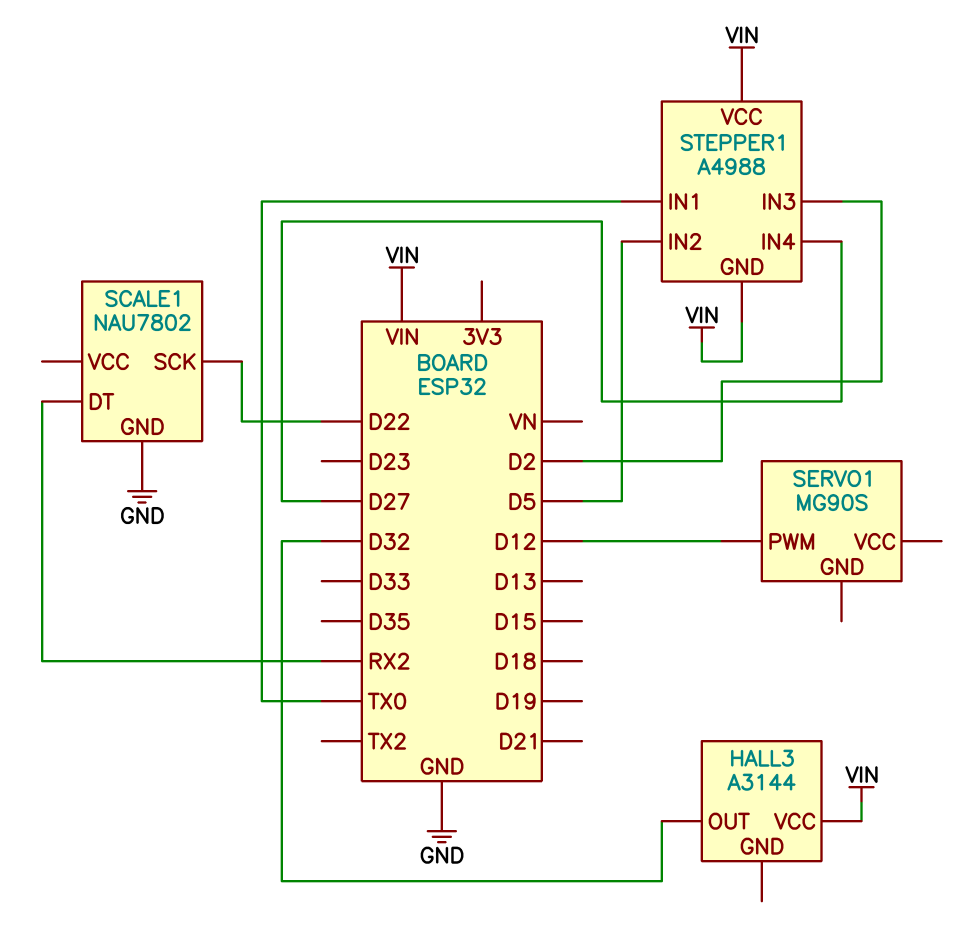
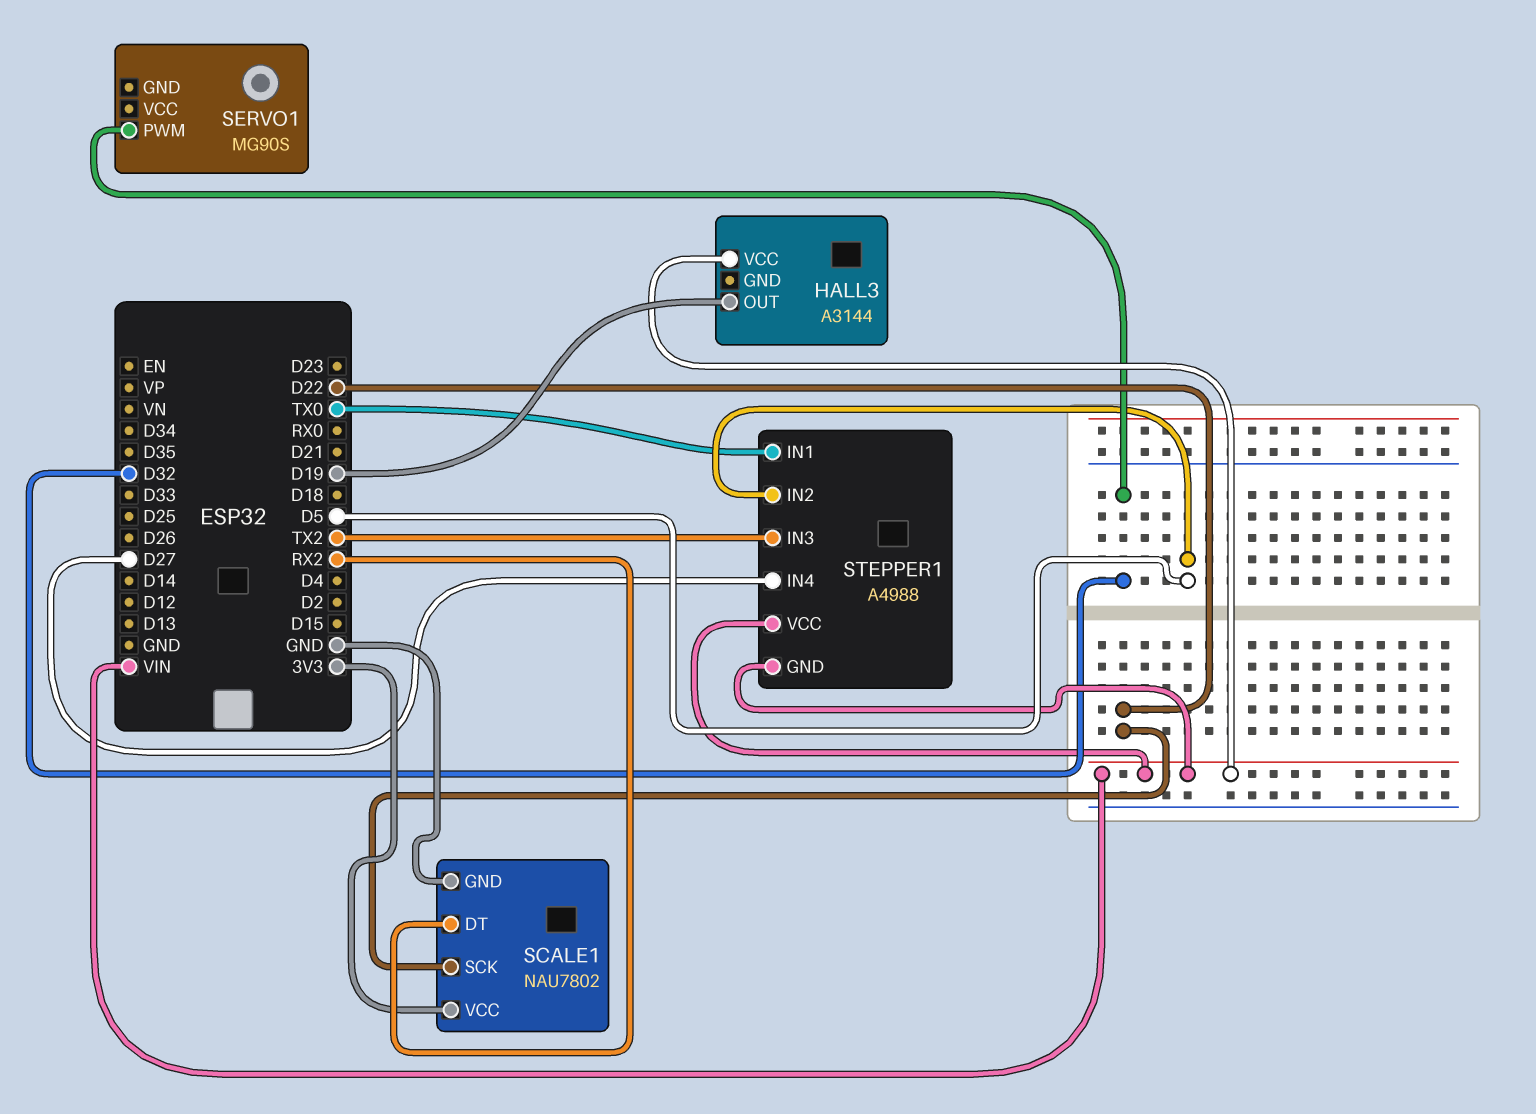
HALL3 pin OUT: D32 -> D19
SCALE1 pin VCC: none -> 3V3
SERVO1 pin PWM: D12 -> D32
STEPPER1 pin IN3: D2 -> TX2

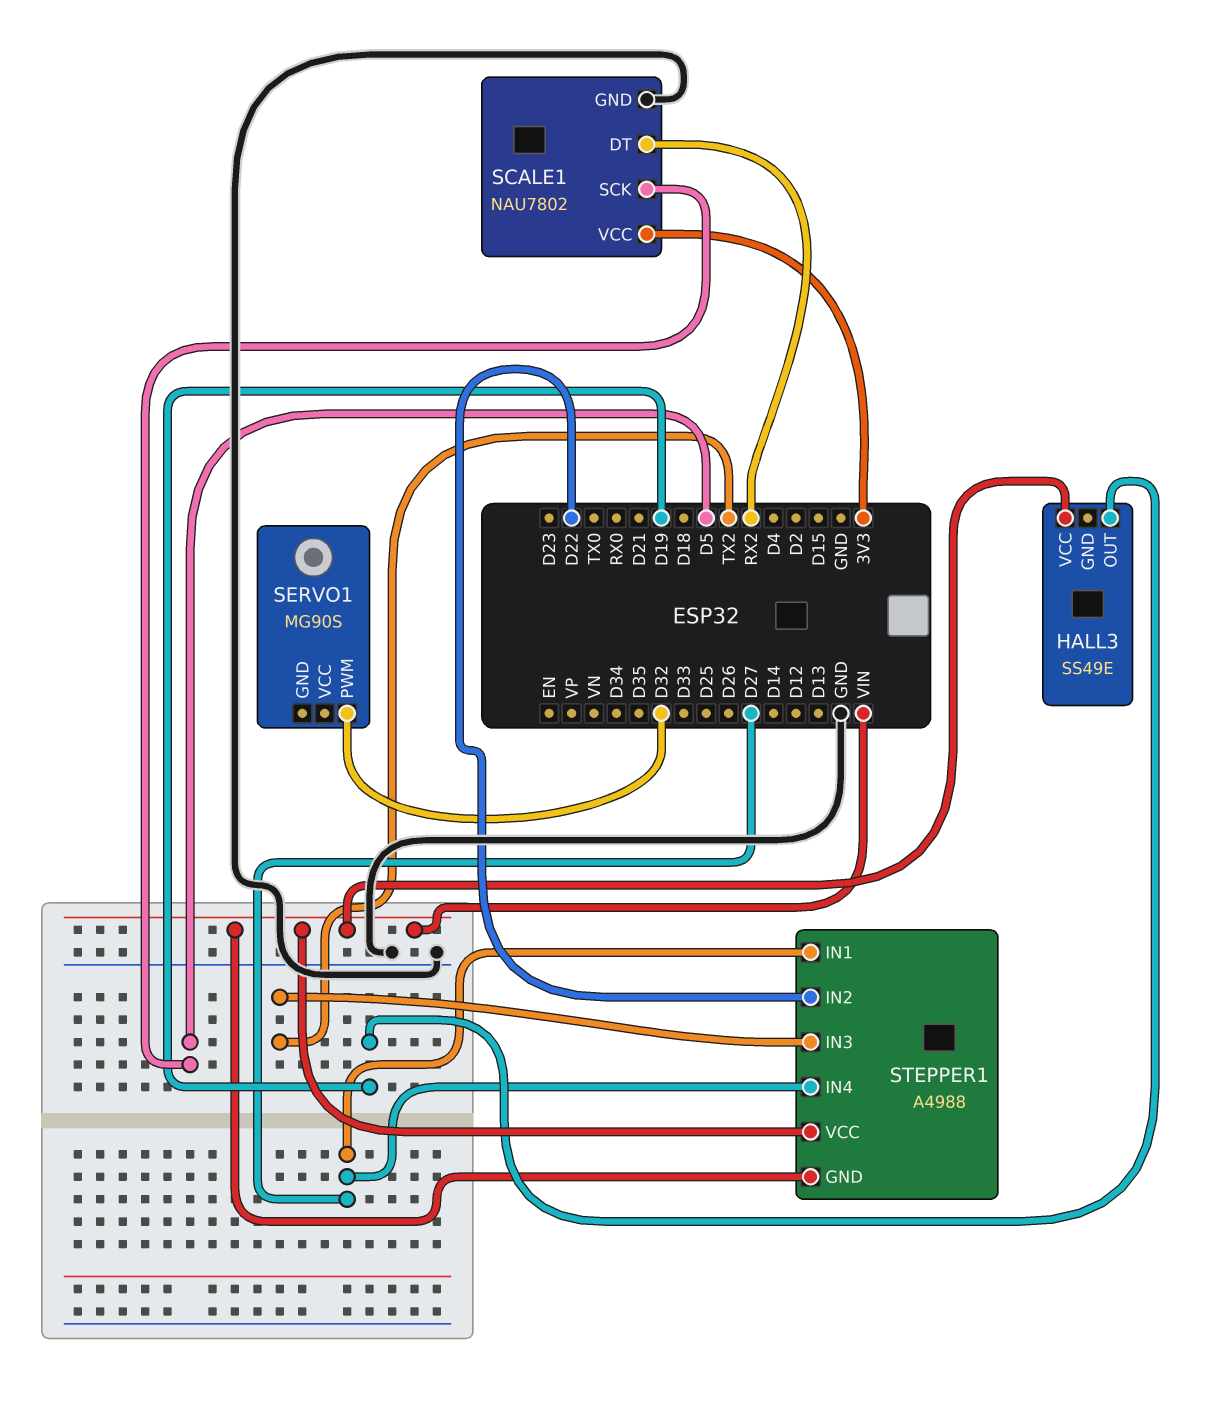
HALL3: A3144 -> SS49E
SCALE1 pin SCK: D22 -> D5
STEPPER1 pin IN1: TX0 -> D27
STEPPER1 pin IN2: D5 -> D22

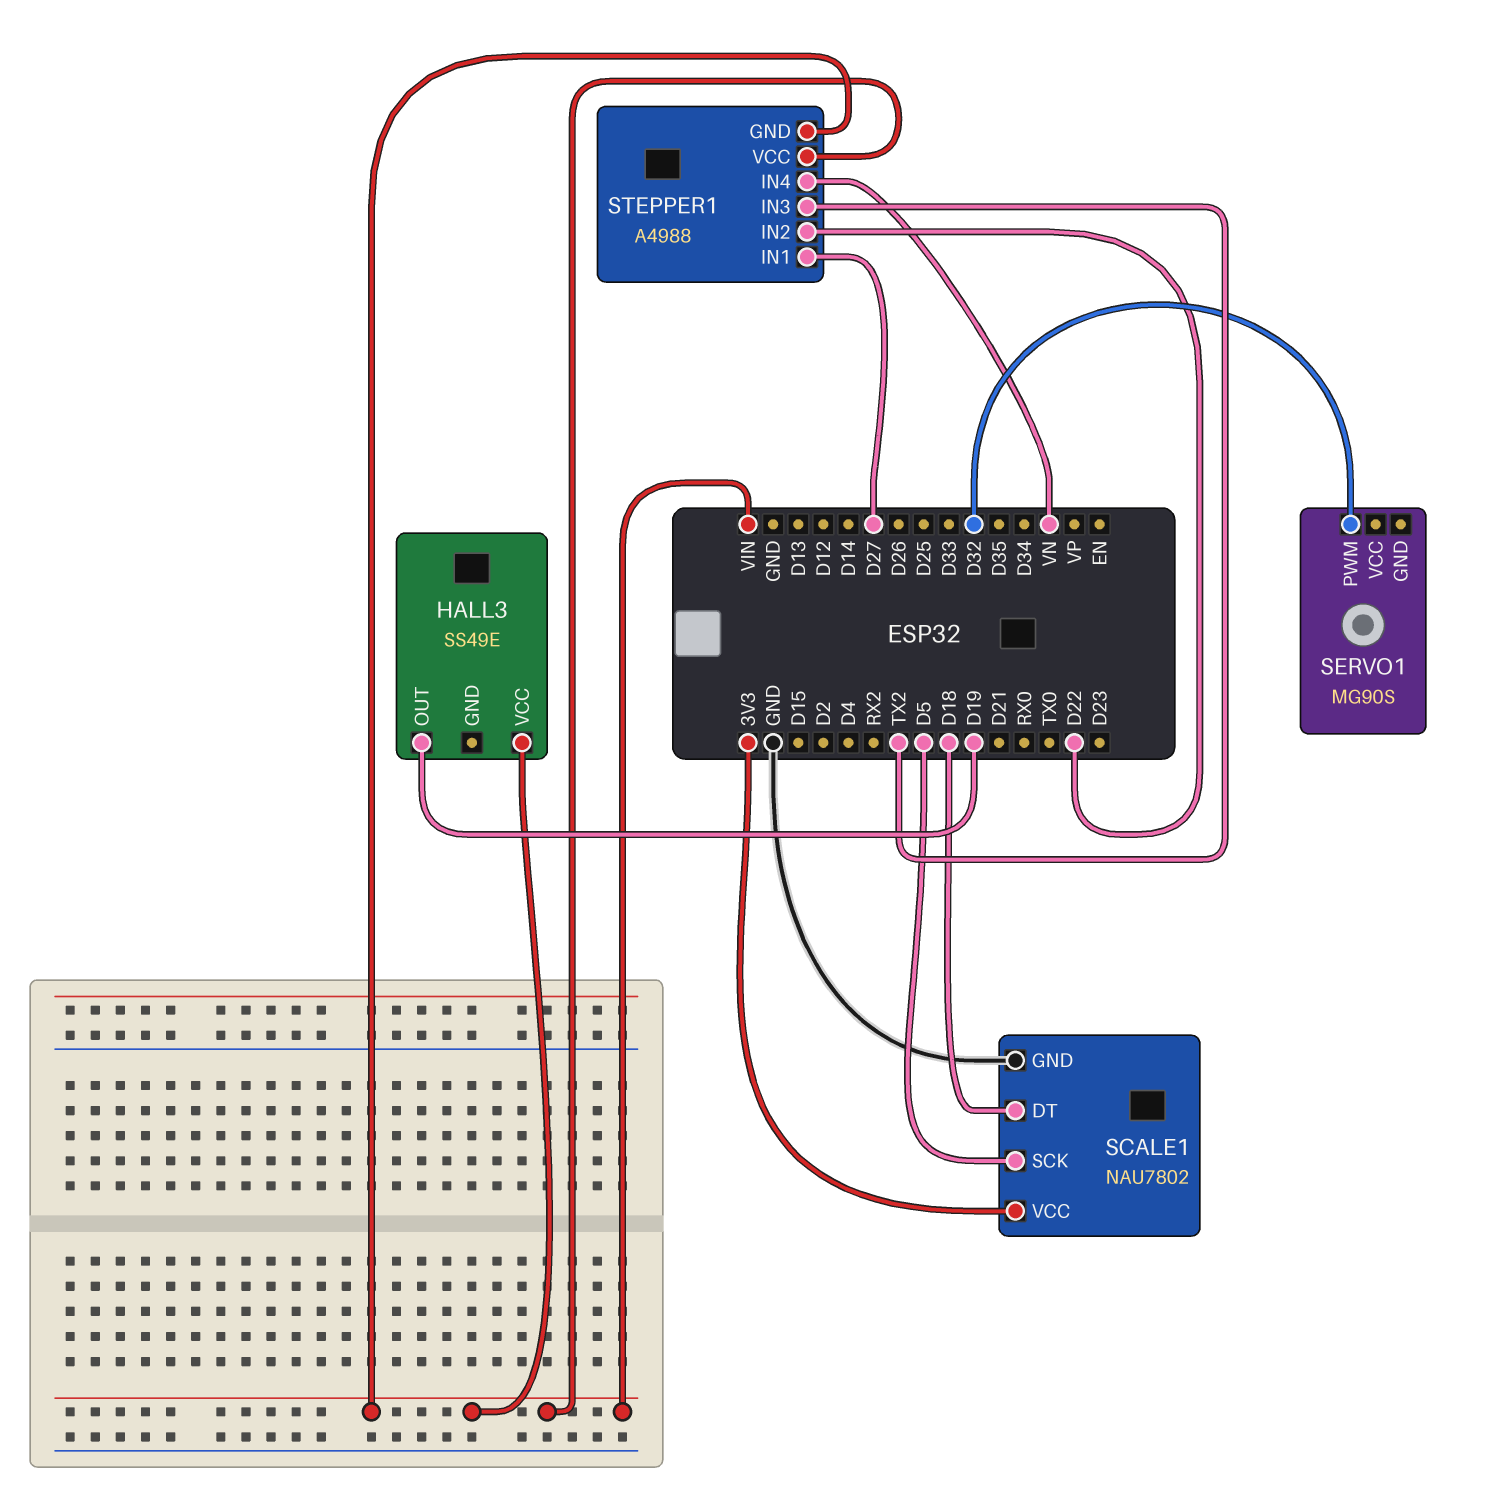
SCALE1 pin DT: RX2 -> D18
STEPPER1 pin IN4: D27 -> VN

